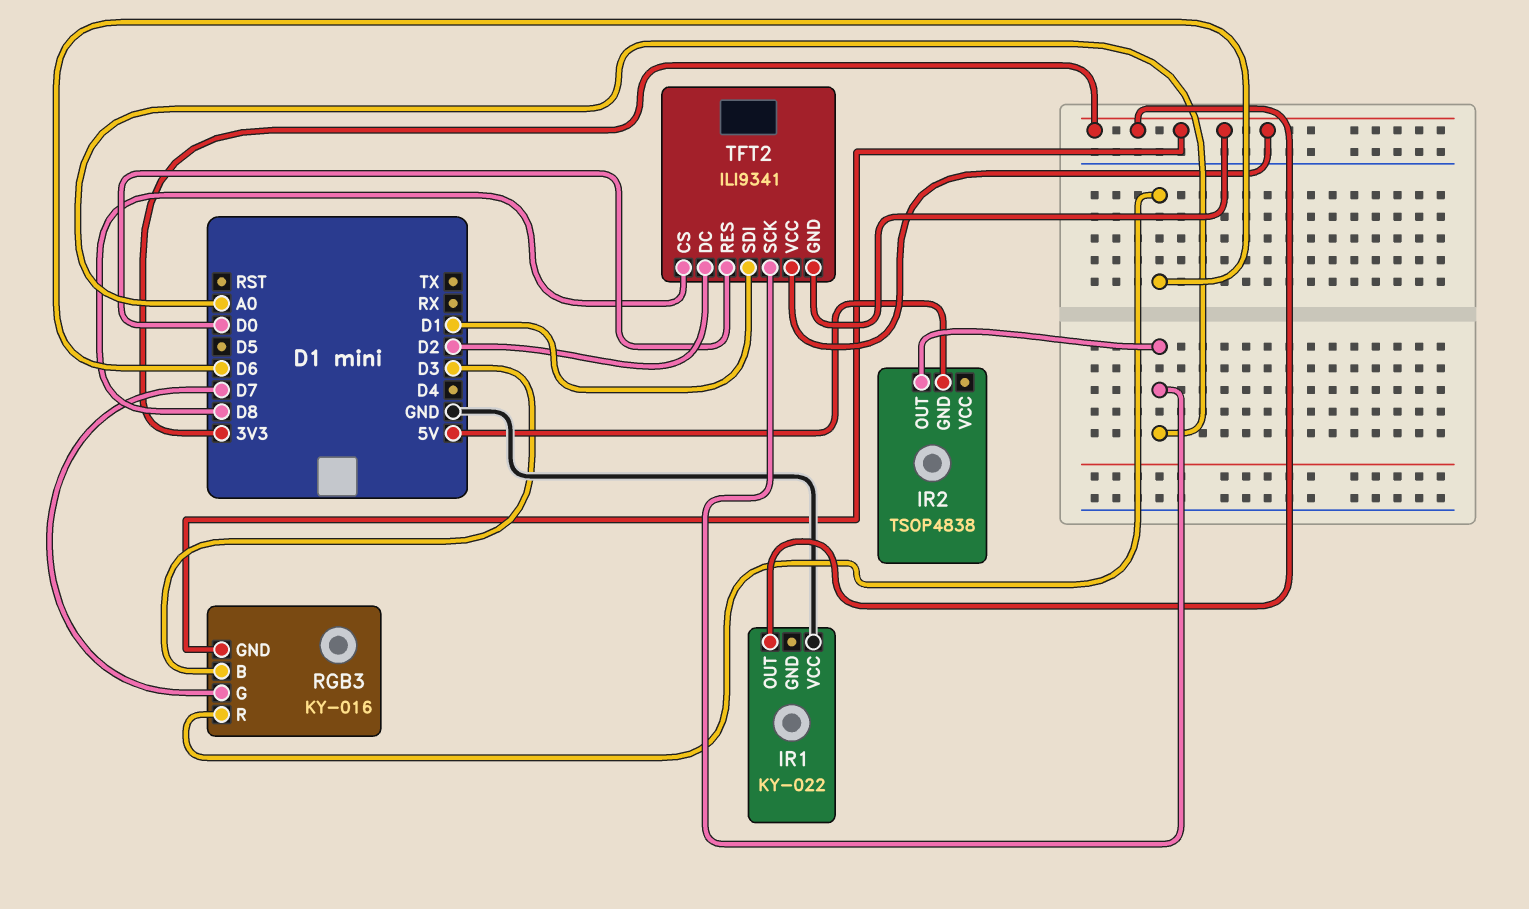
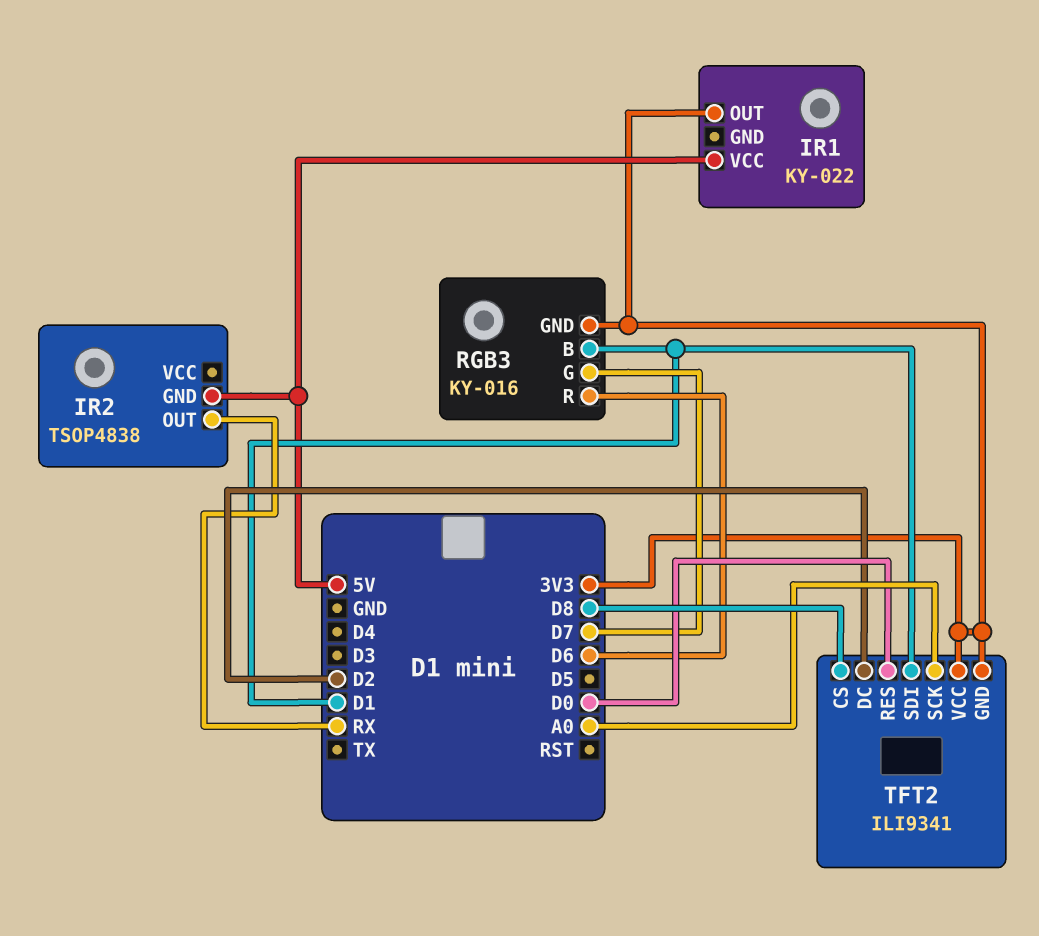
IR1 pin VCC: GND -> 5V
IR2 pin OUT: A0 -> RX
RGB3 pin B: D3 -> D1

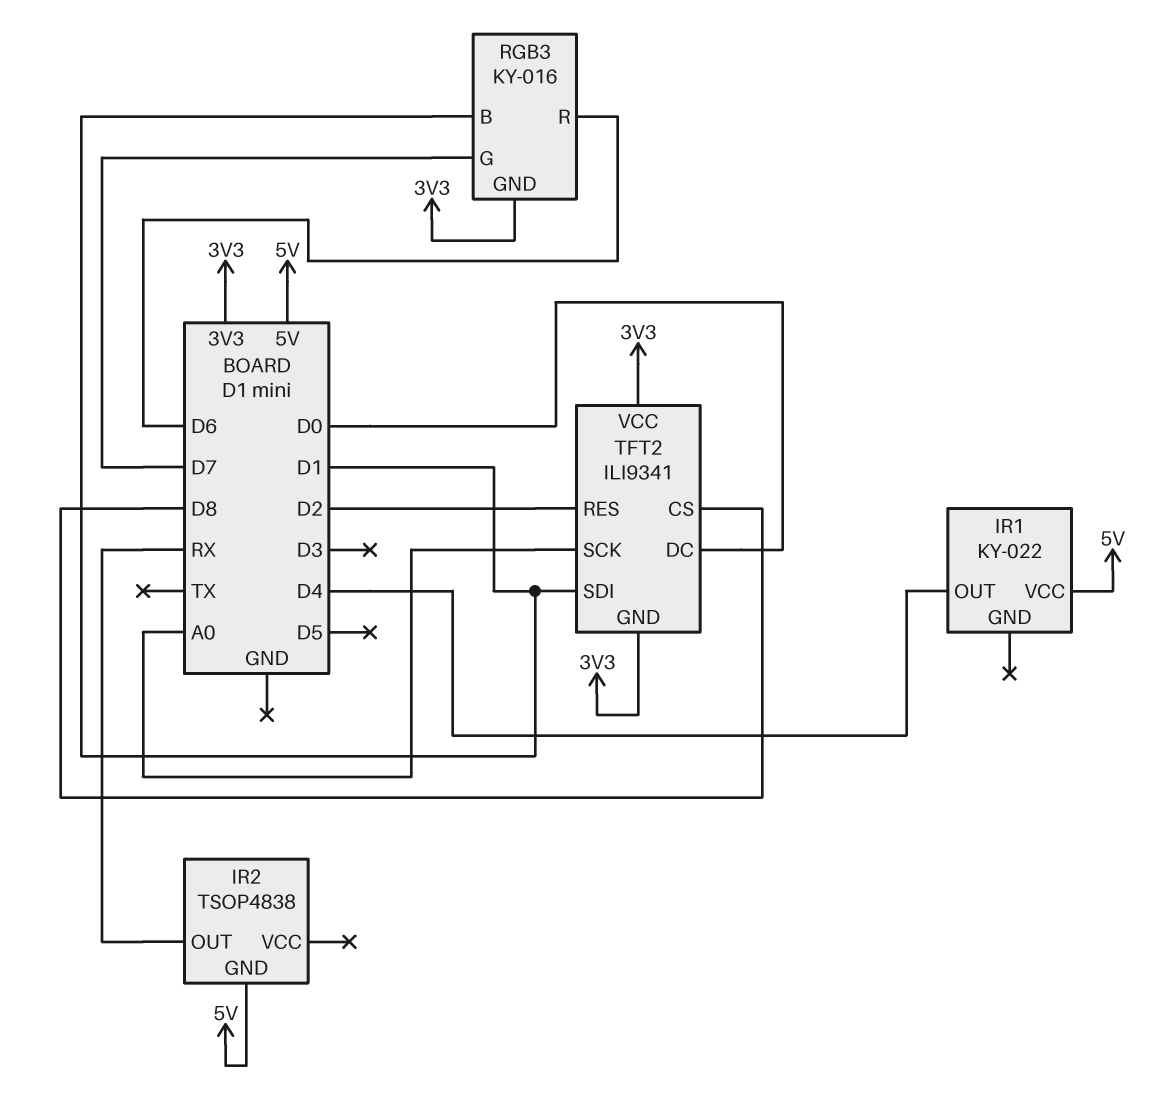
IR1 pin OUT: 3V3 -> D4
TFT2 pin DC: D2 -> D0
TFT2 pin RES: D0 -> D2

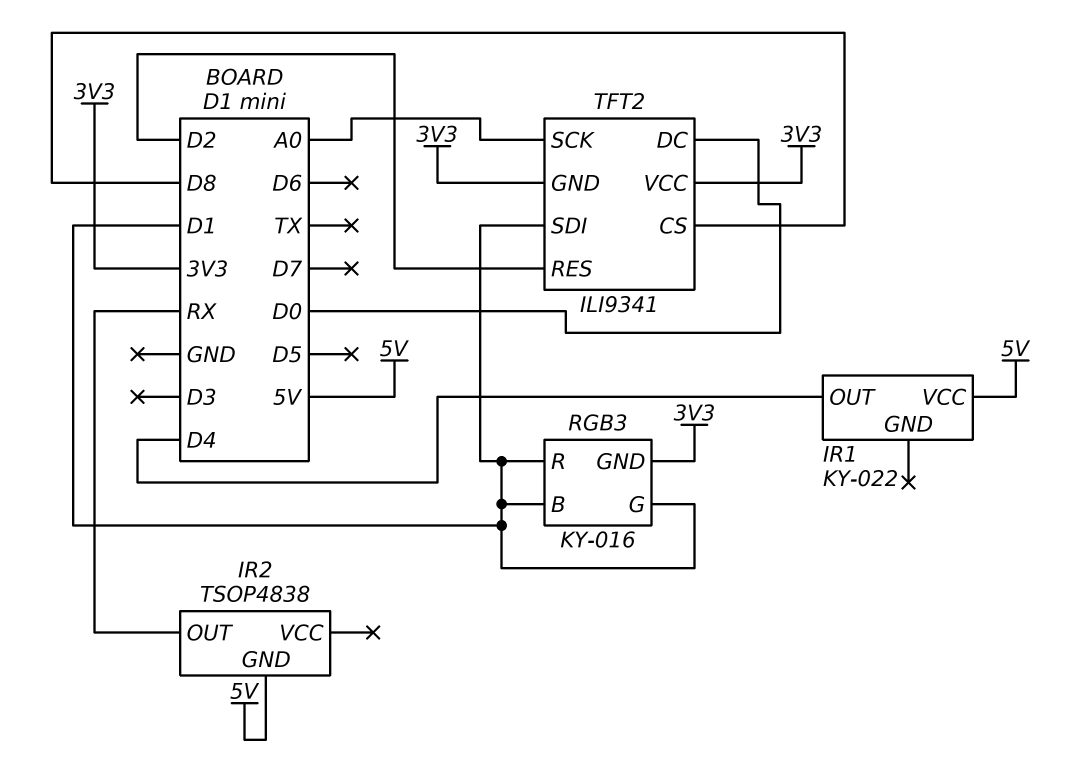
RGB3 pin G: D7 -> D1
RGB3 pin R: D6 -> D1

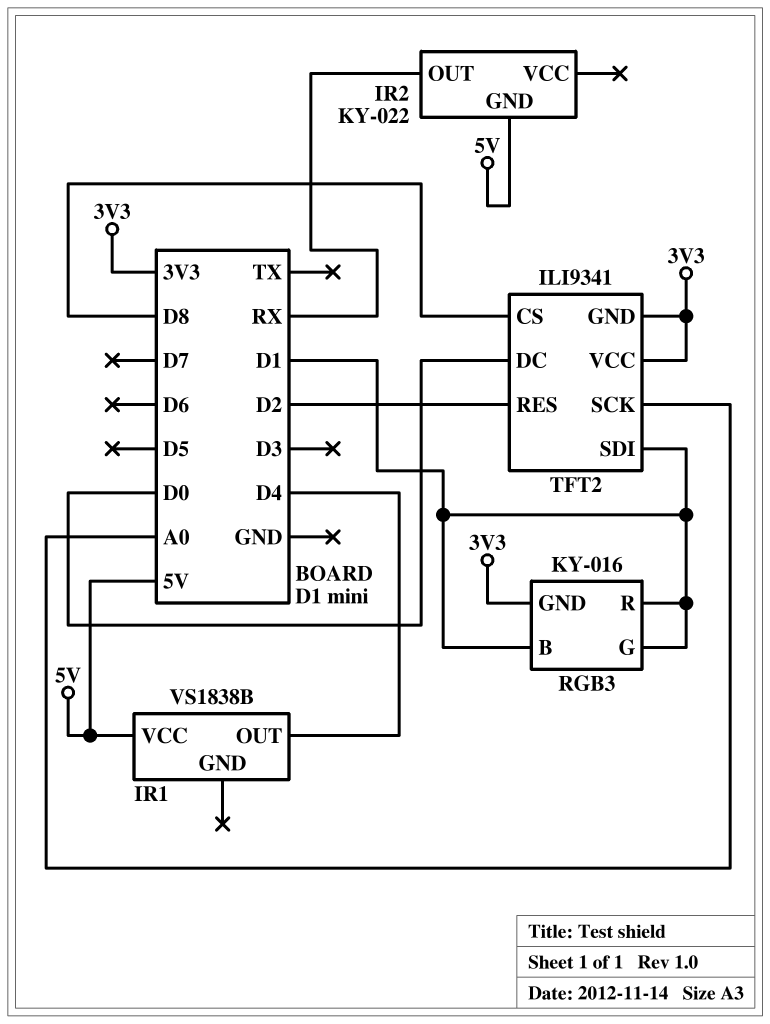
IR1: KY-022 -> VS1838B
IR2: TSOP4838 -> KY-022

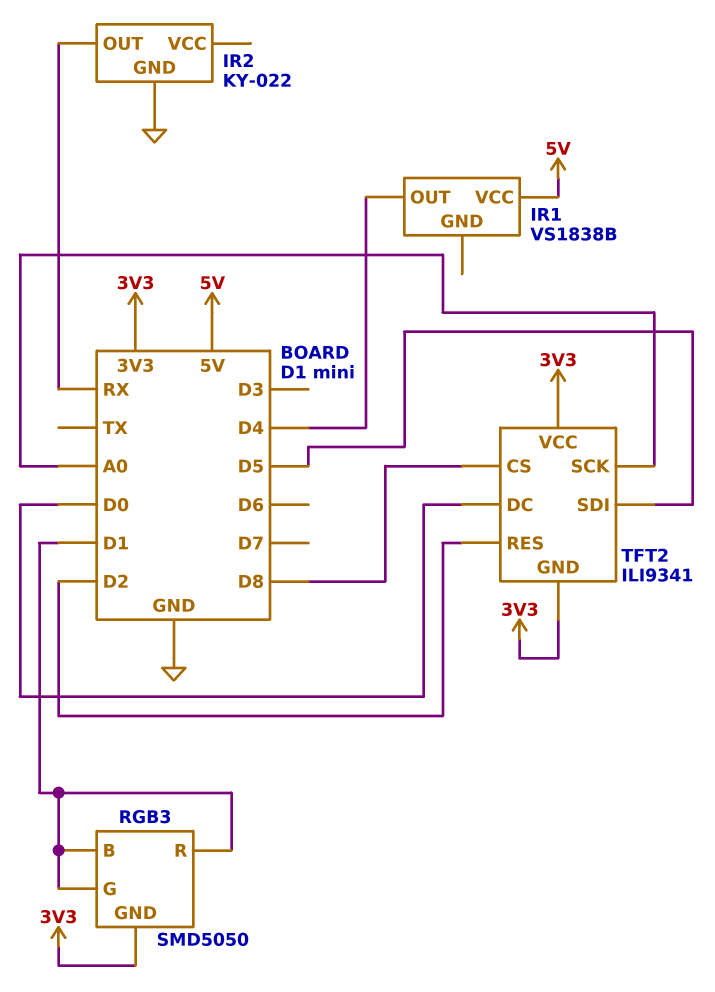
IR2 pin GND: 5V -> GND
RGB3: KY-016 -> SMD5050
TFT2 pin SDI: D1 -> D5

